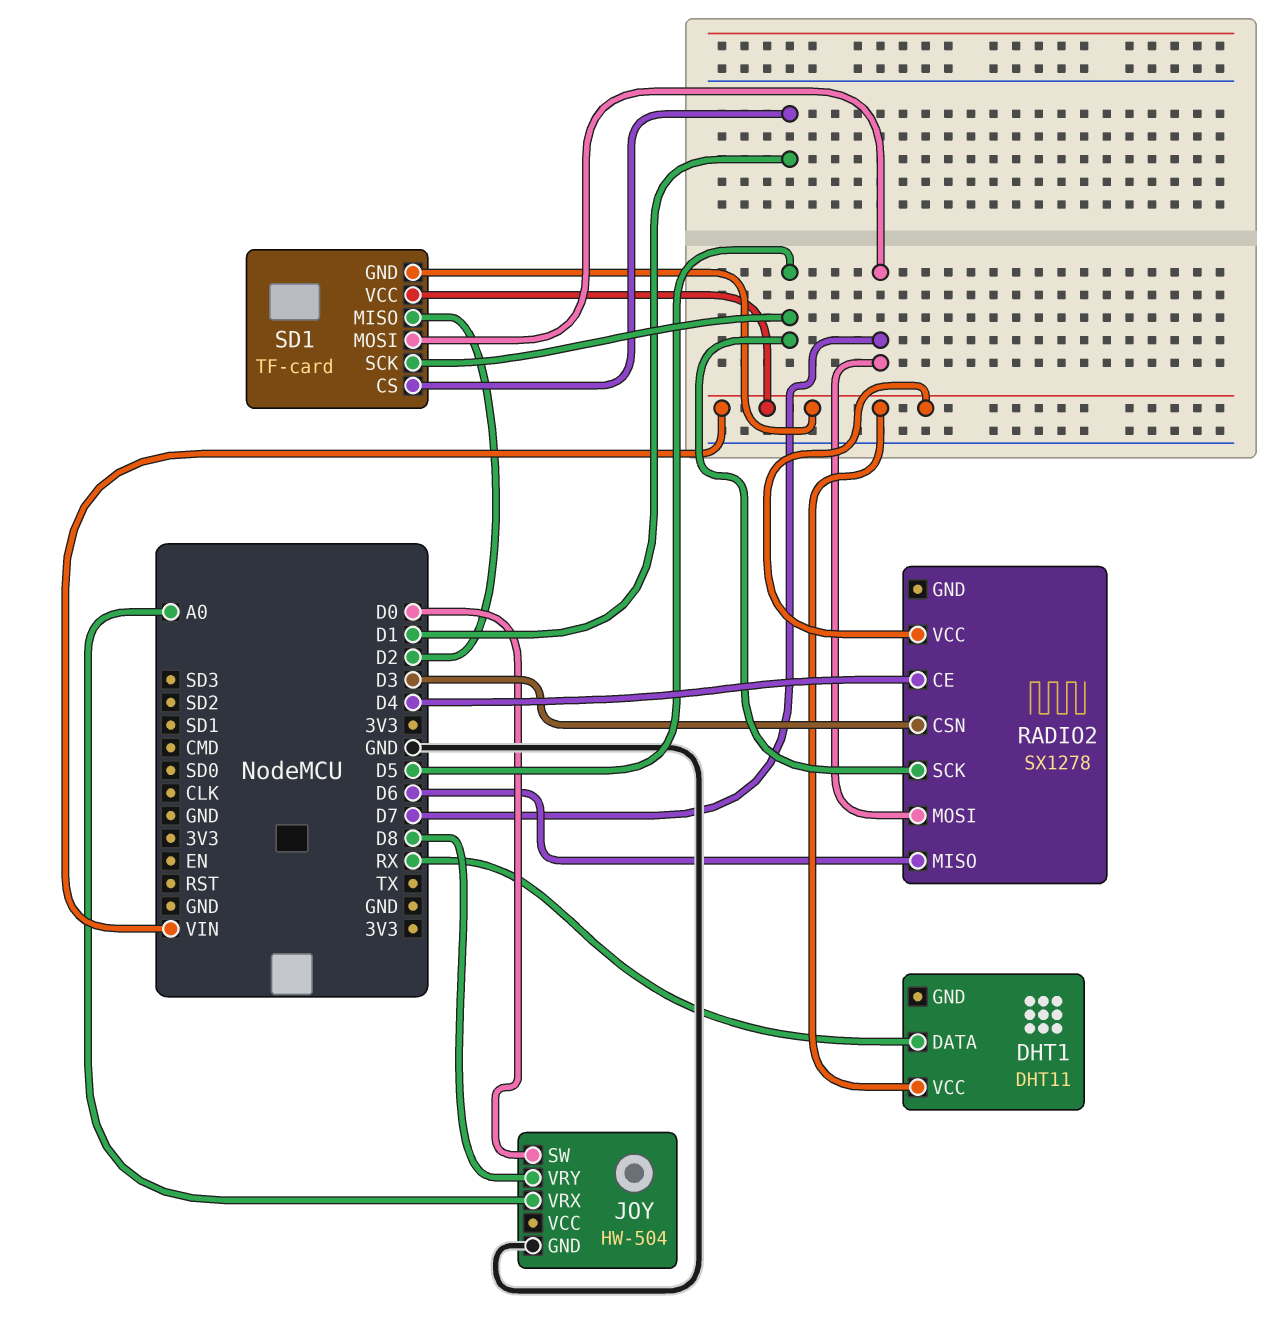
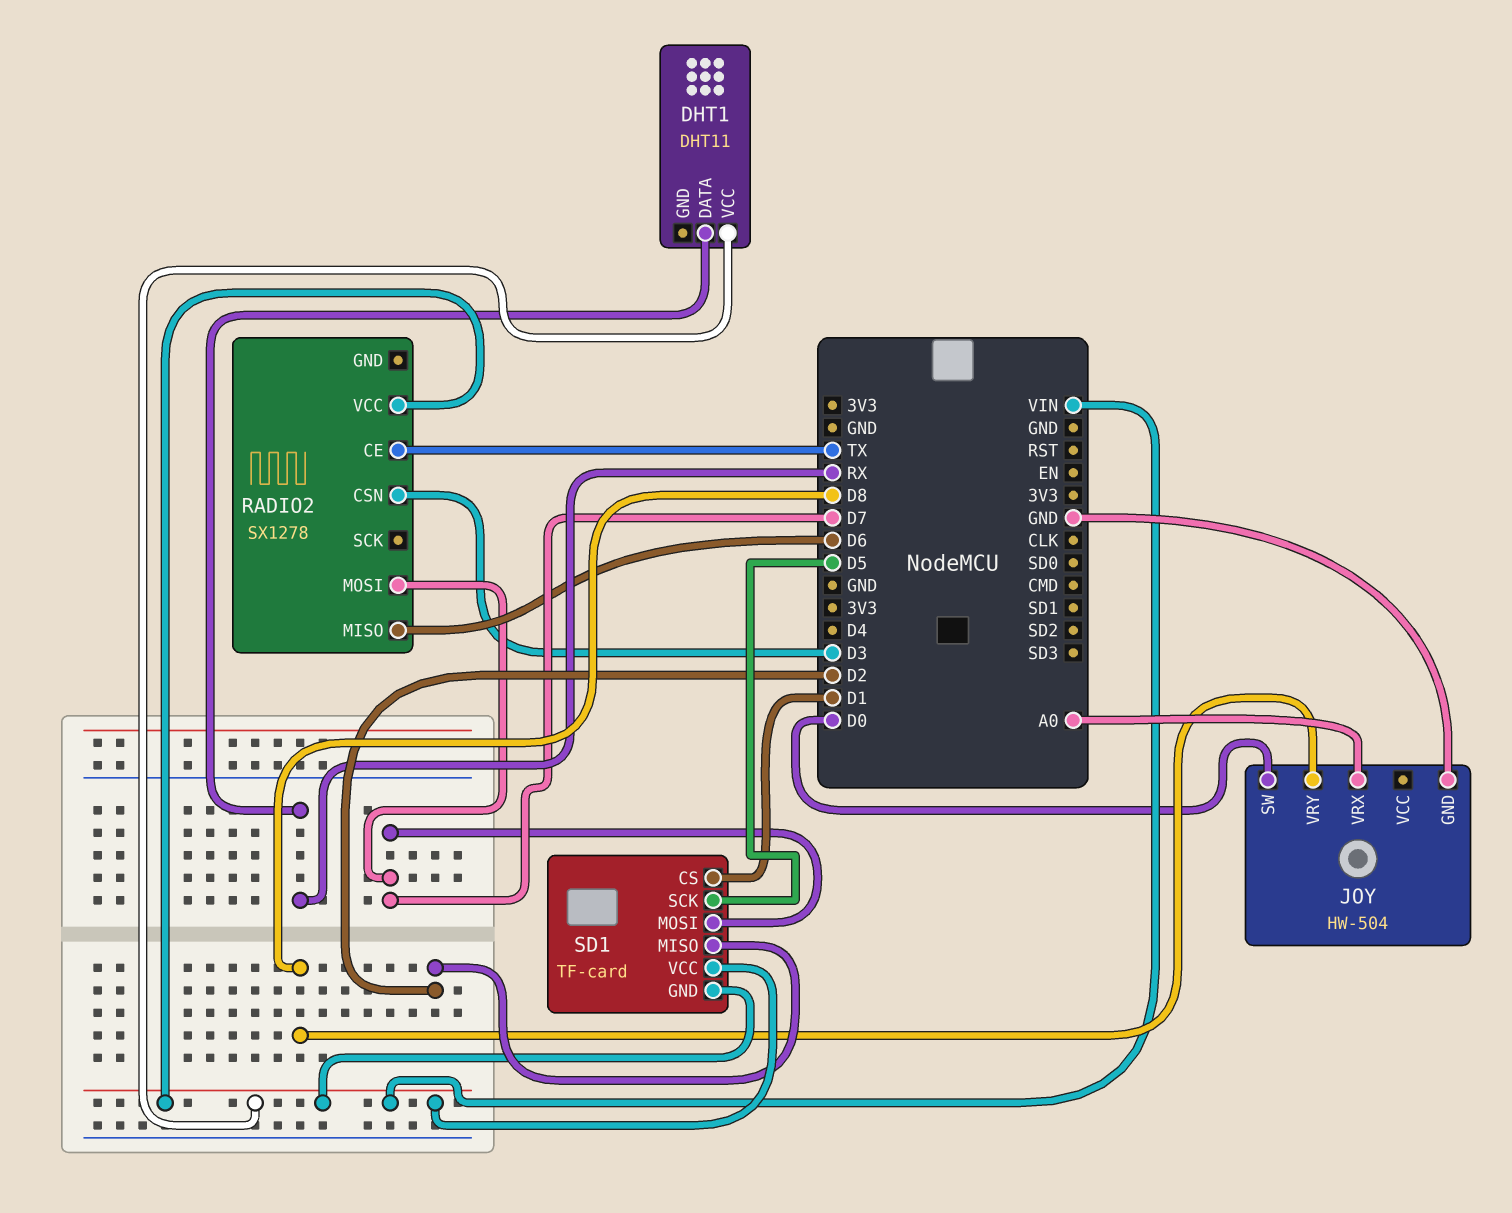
RADIO2 pin CE: D4 -> TX
RADIO2 pin SCK: D5 -> none

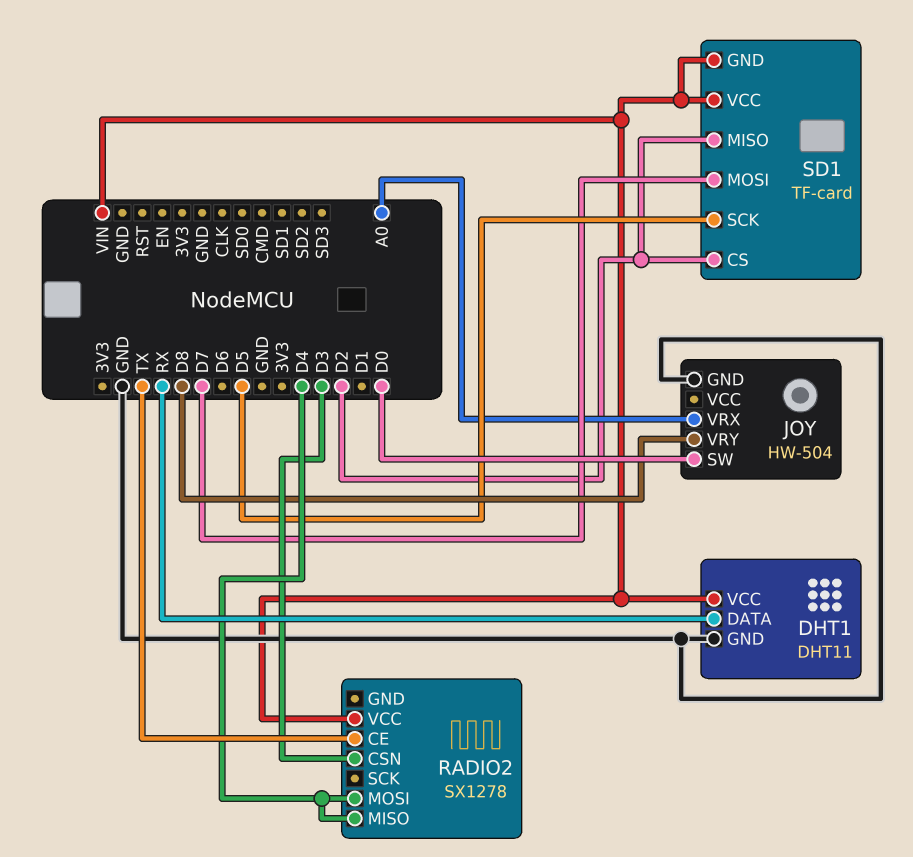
DHT1 pin GND: none -> GND
RADIO2 pin MISO: D6 -> D4
RADIO2 pin MOSI: D7 -> D4
SD1 pin CS: D1 -> D2

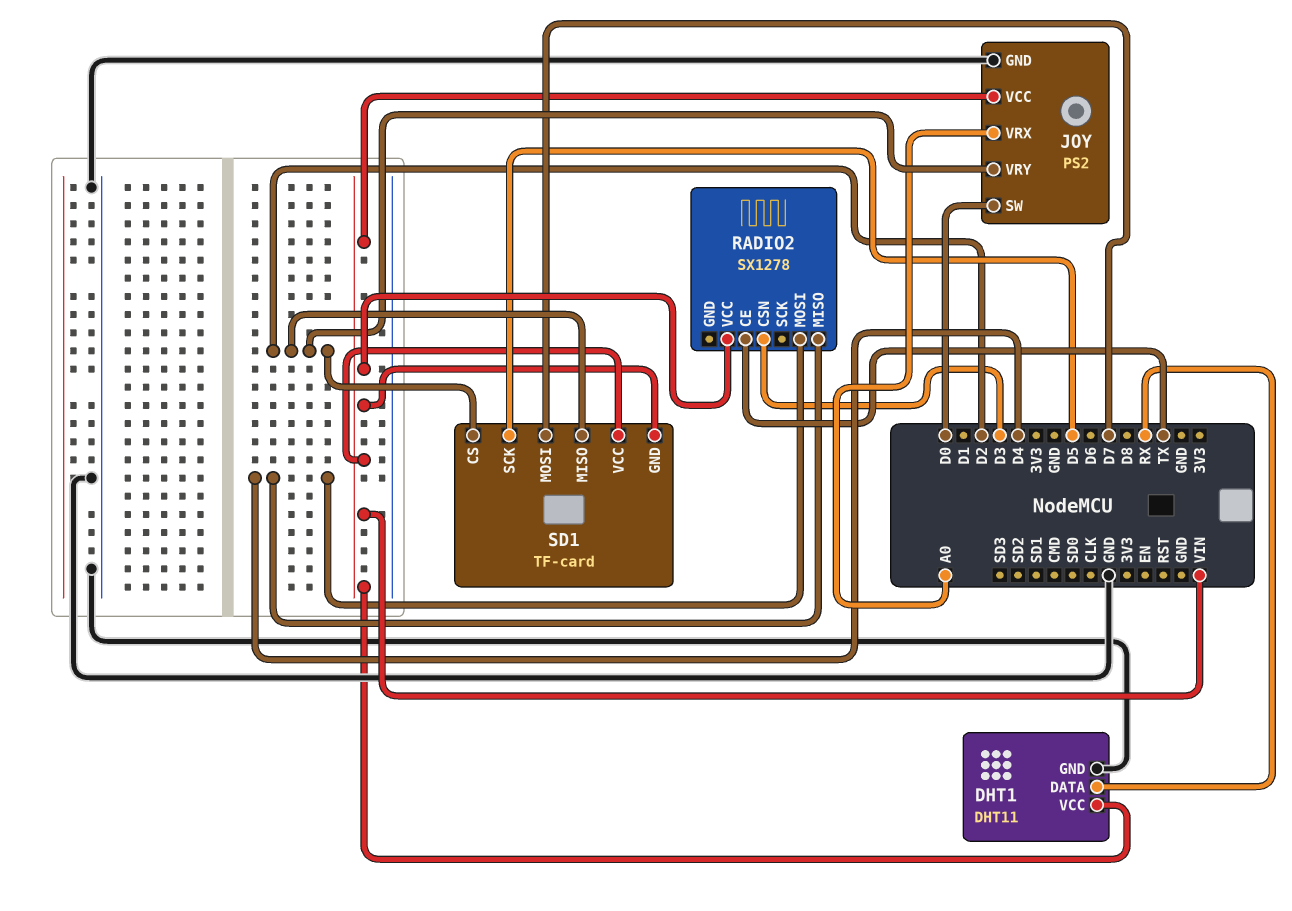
JOY: HW-504 -> PS2
JOY pin VCC: none -> VIN
JOY pin VRY: D8 -> D2

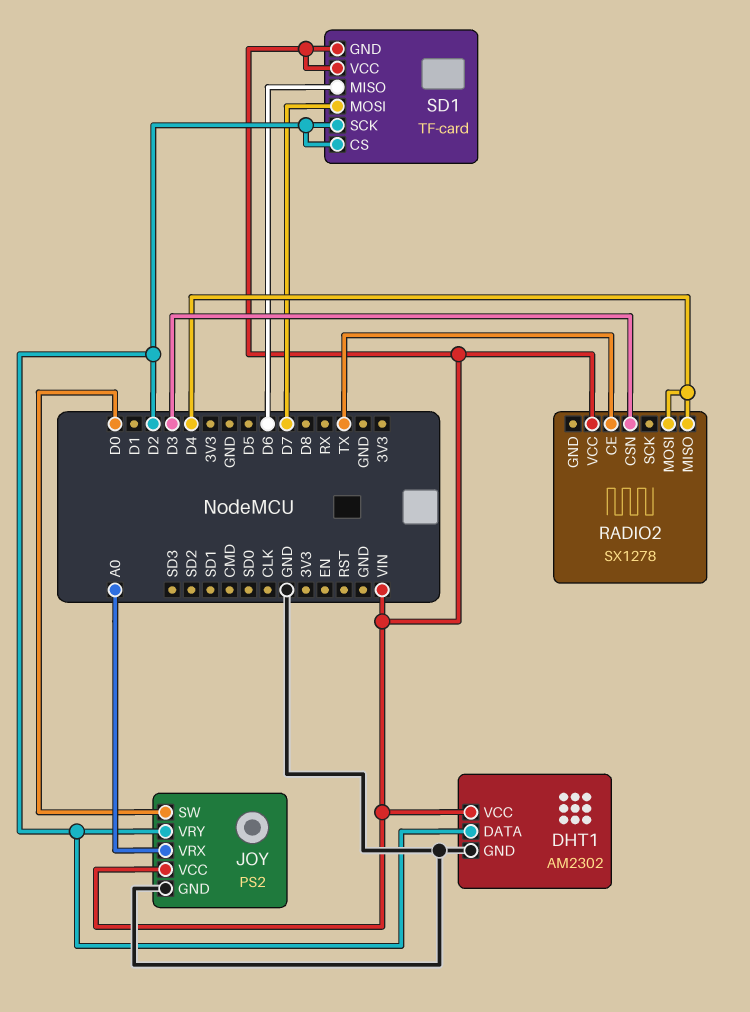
DHT1: DHT11 -> AM2302
DHT1 pin DATA: RX -> D2
SD1 pin MISO: D2 -> D6
SD1 pin SCK: D5 -> D2

